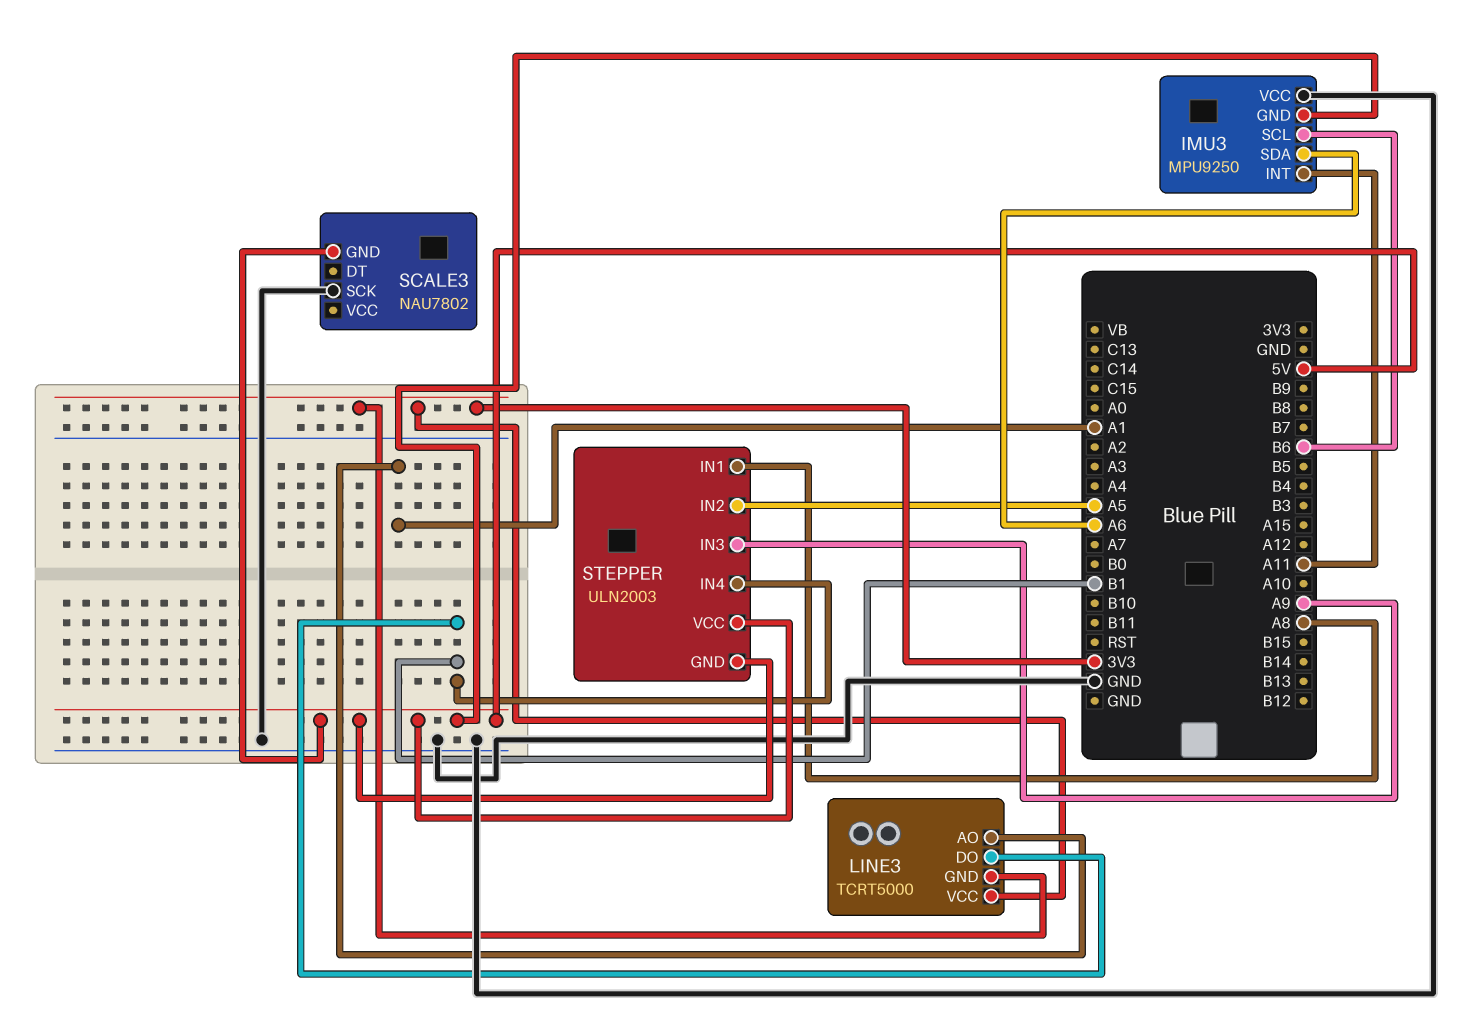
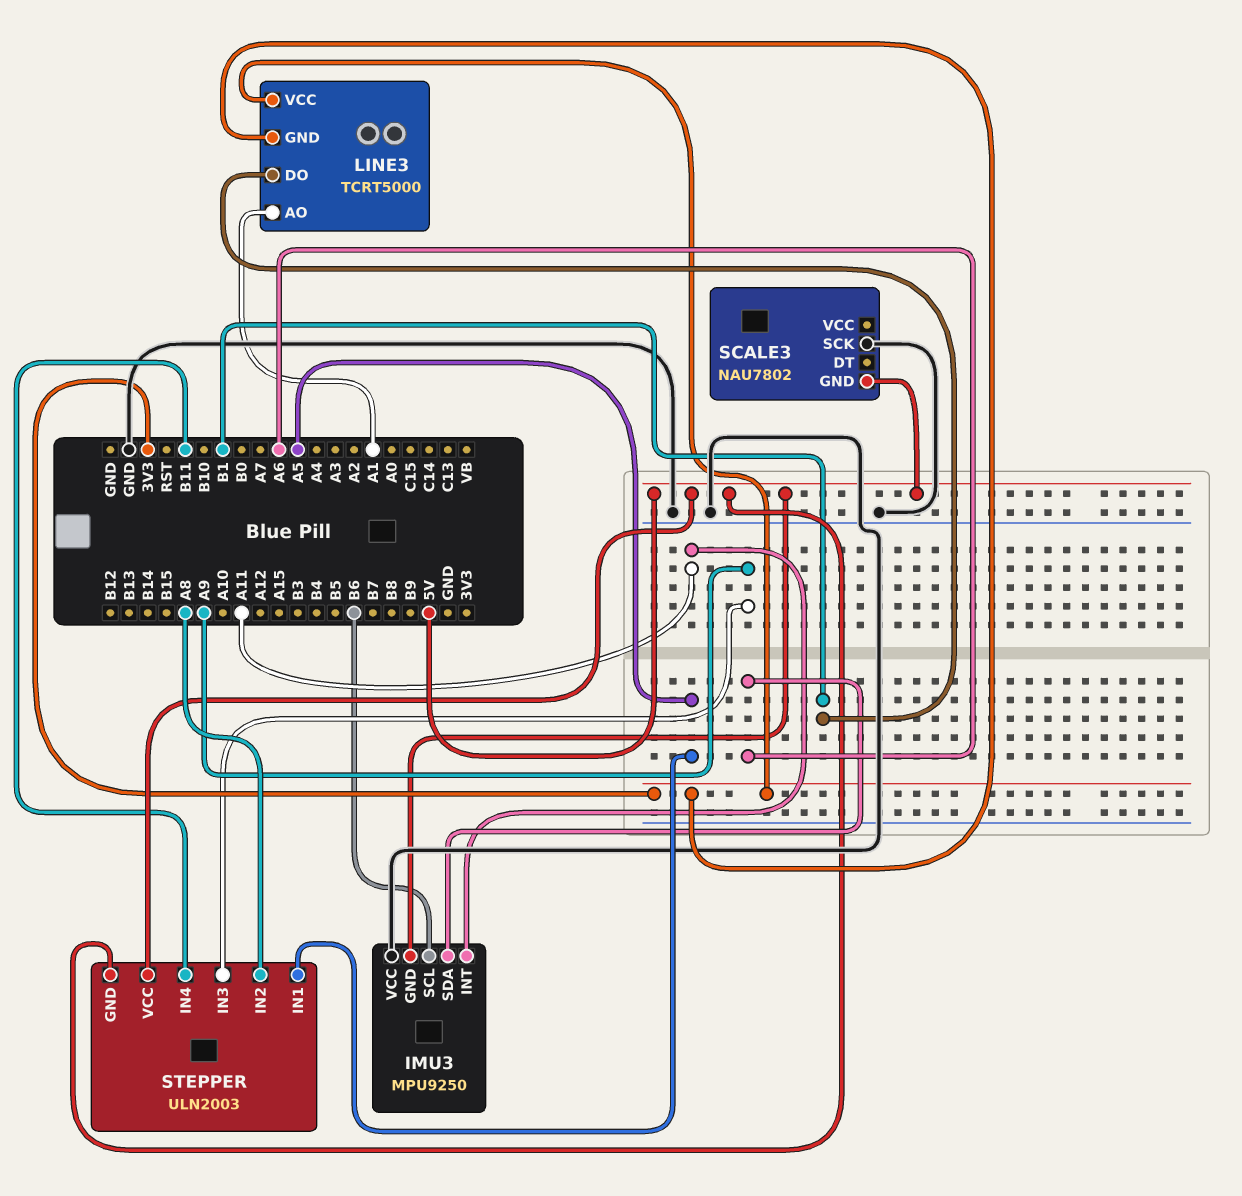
STEPPER pin IN1: A8 -> A5
STEPPER pin IN2: A5 -> A8
STEPPER pin IN4: B1 -> B11

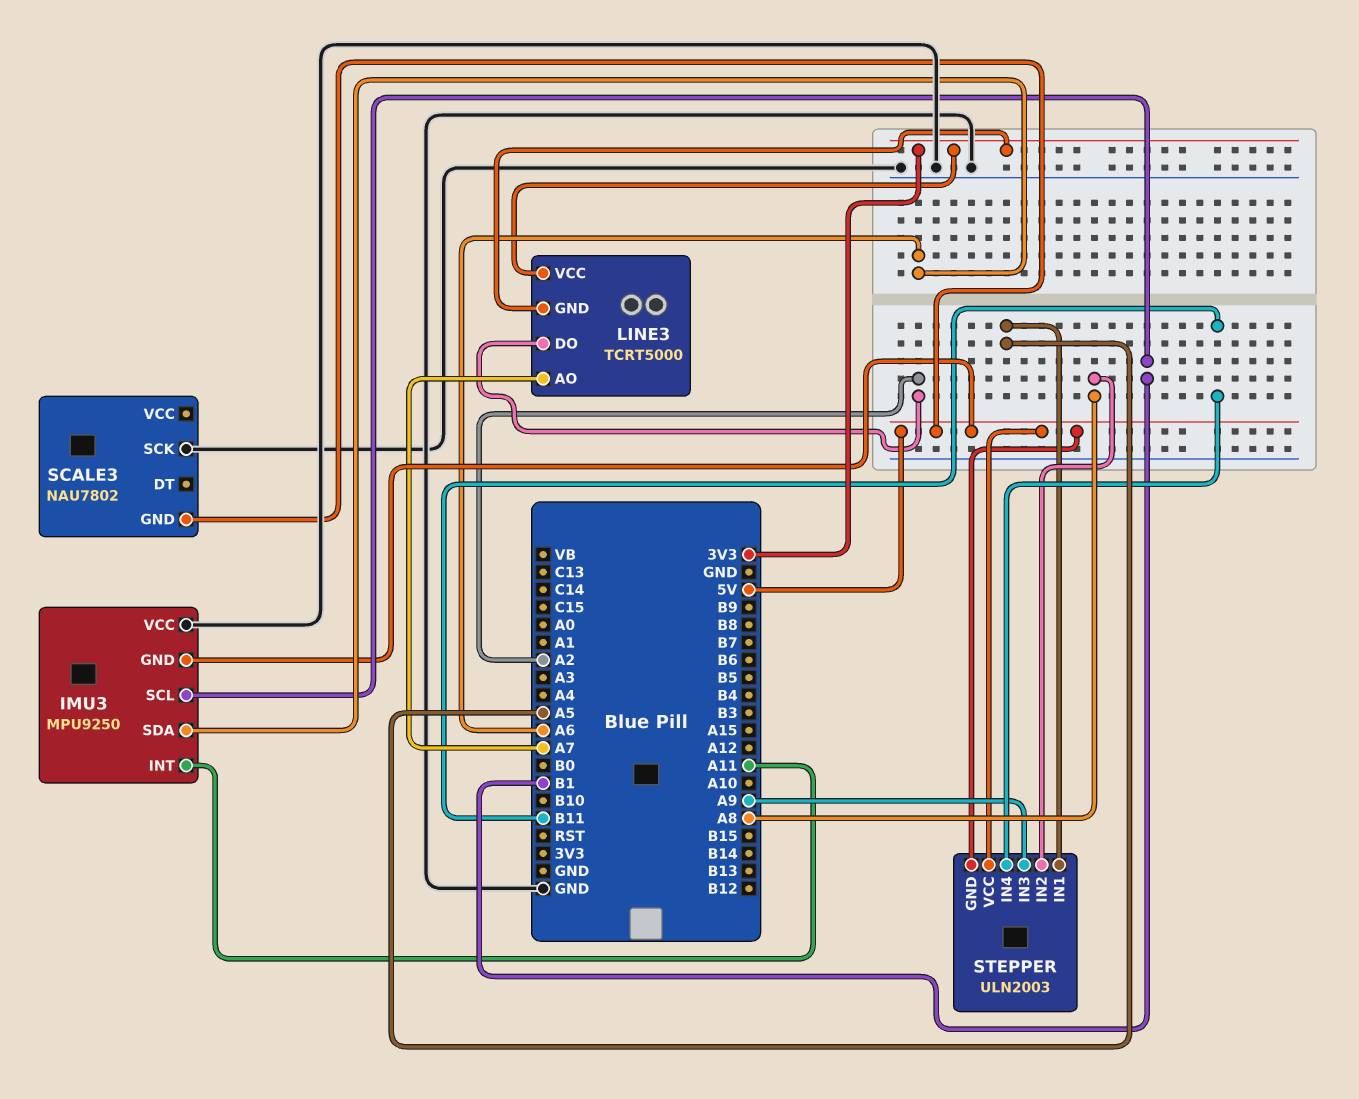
IMU3 pin SCL: B6 -> B1
LINE3 pin AO: A1 -> A7
LINE3 pin DO: B1 -> A2

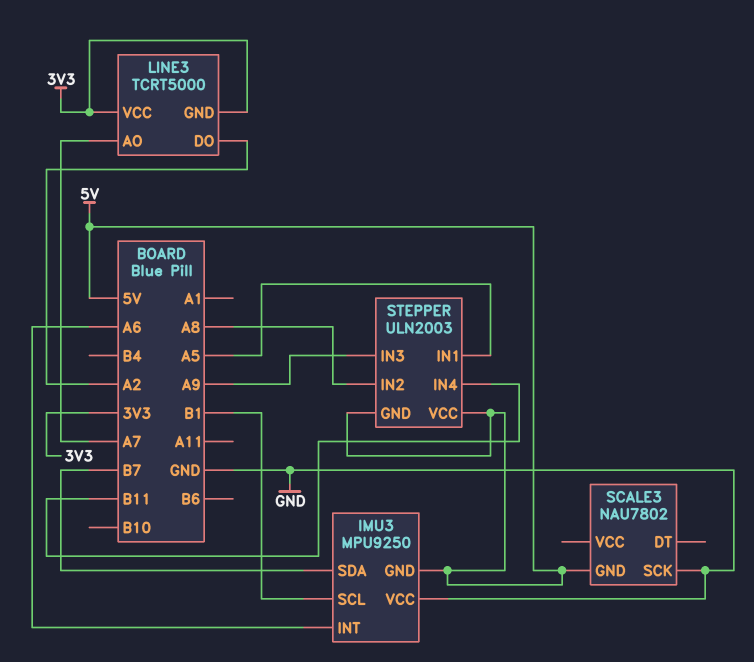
IMU3 pin INT: A11 -> A6
IMU3 pin SDA: A6 -> B7

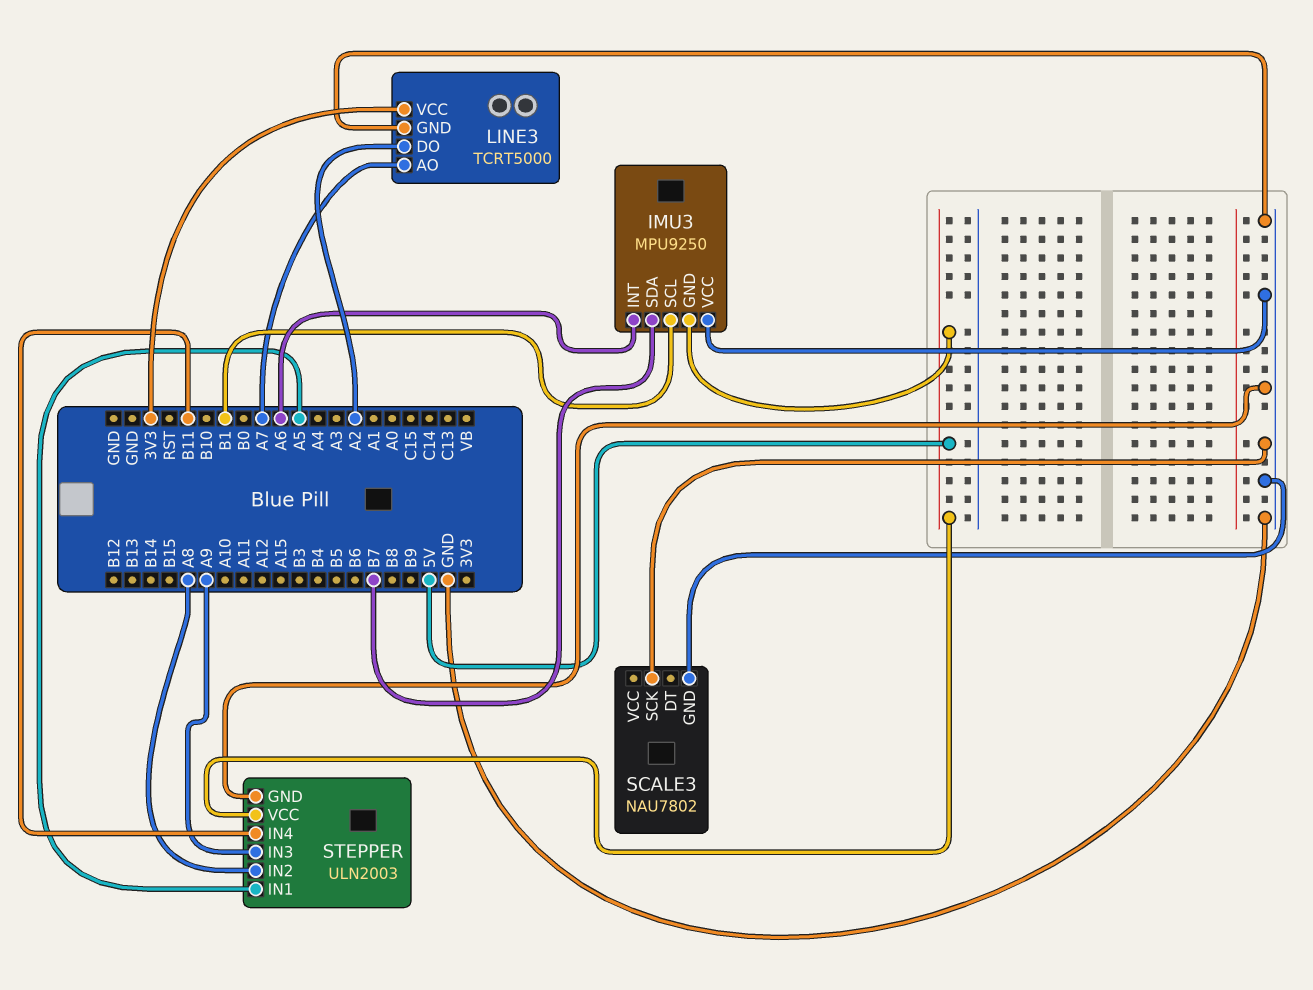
LINE3 pin GND: 3V3 -> GND
SCALE3 pin GND: 5V -> GND
STEPPER pin GND: 5V -> GND

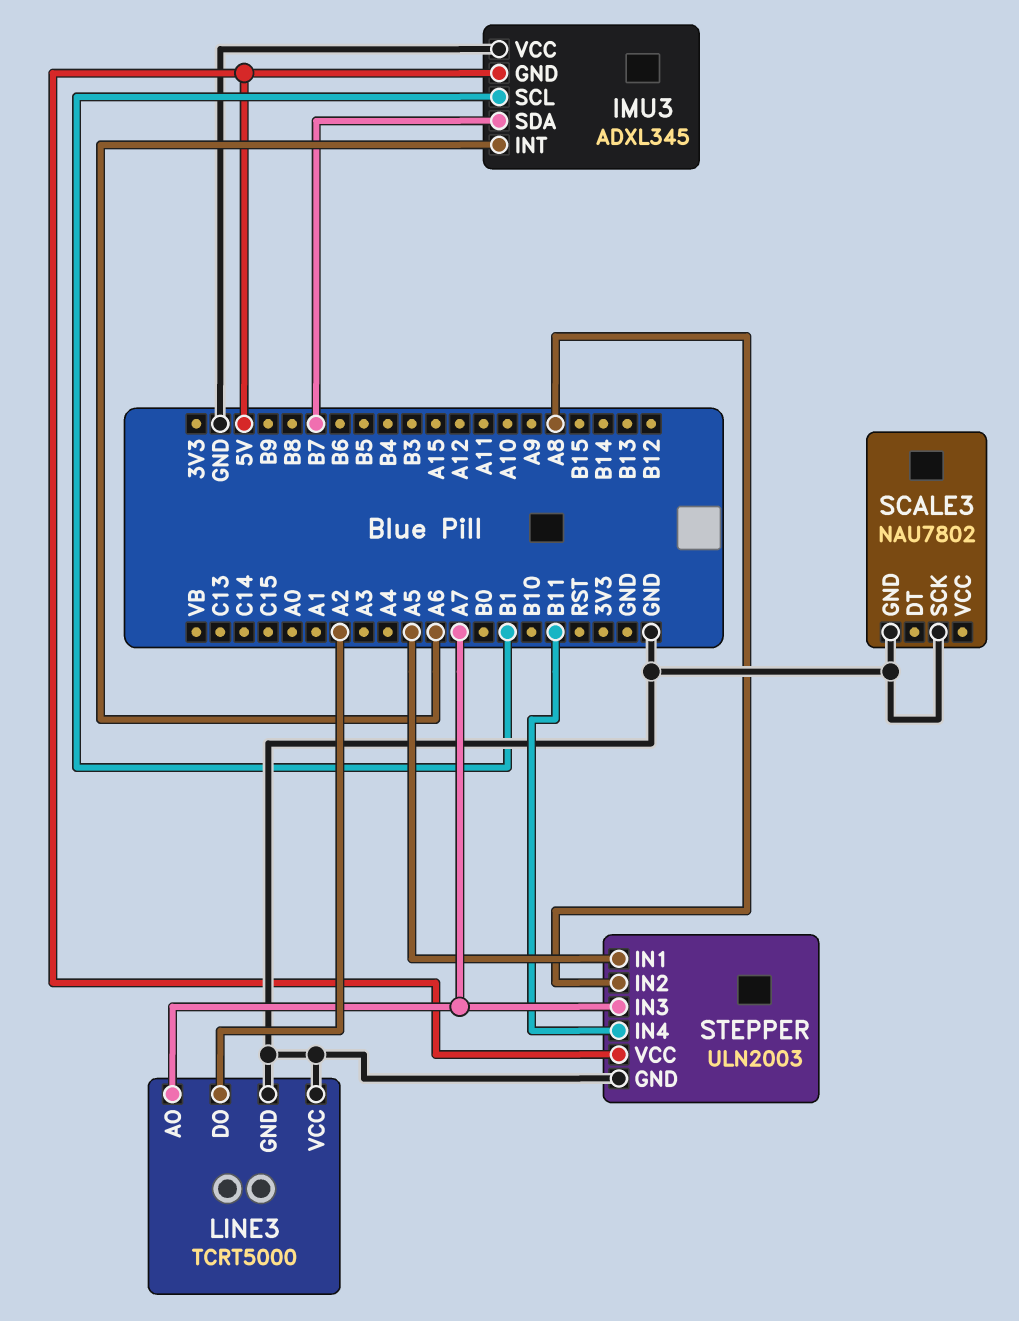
IMU3: MPU9250 -> ADXL345
LINE3 pin VCC: 3V3 -> GND
STEPPER pin IN3: A9 -> A7

